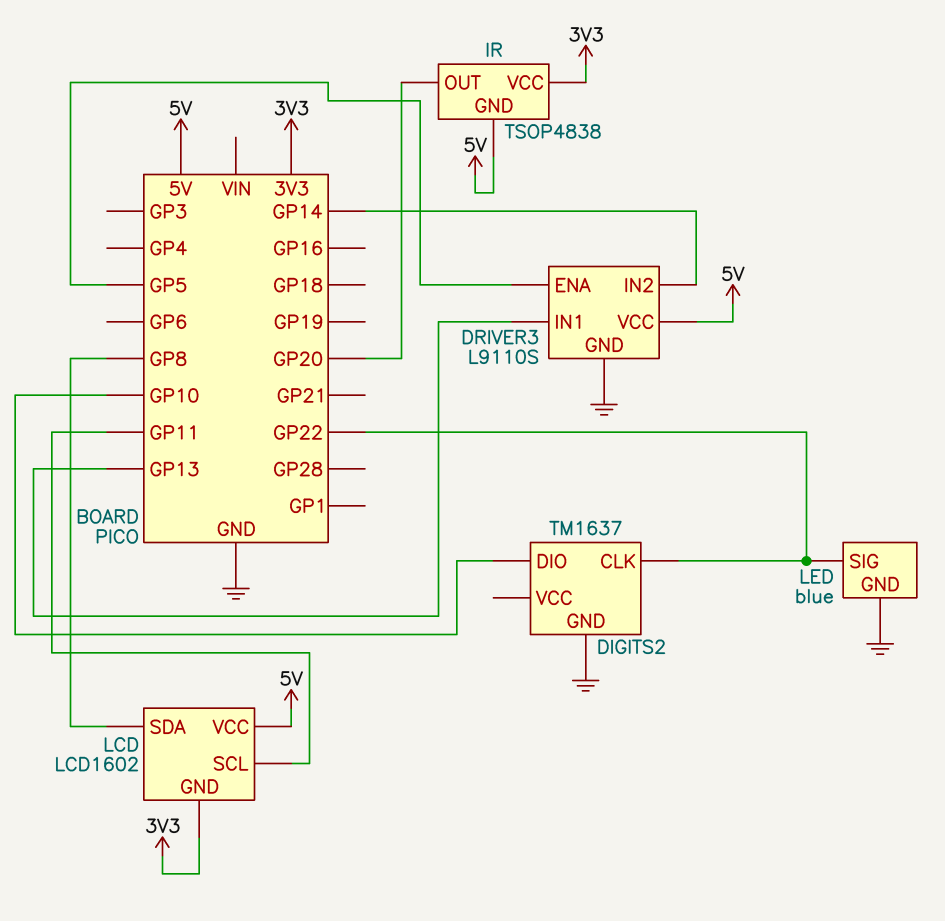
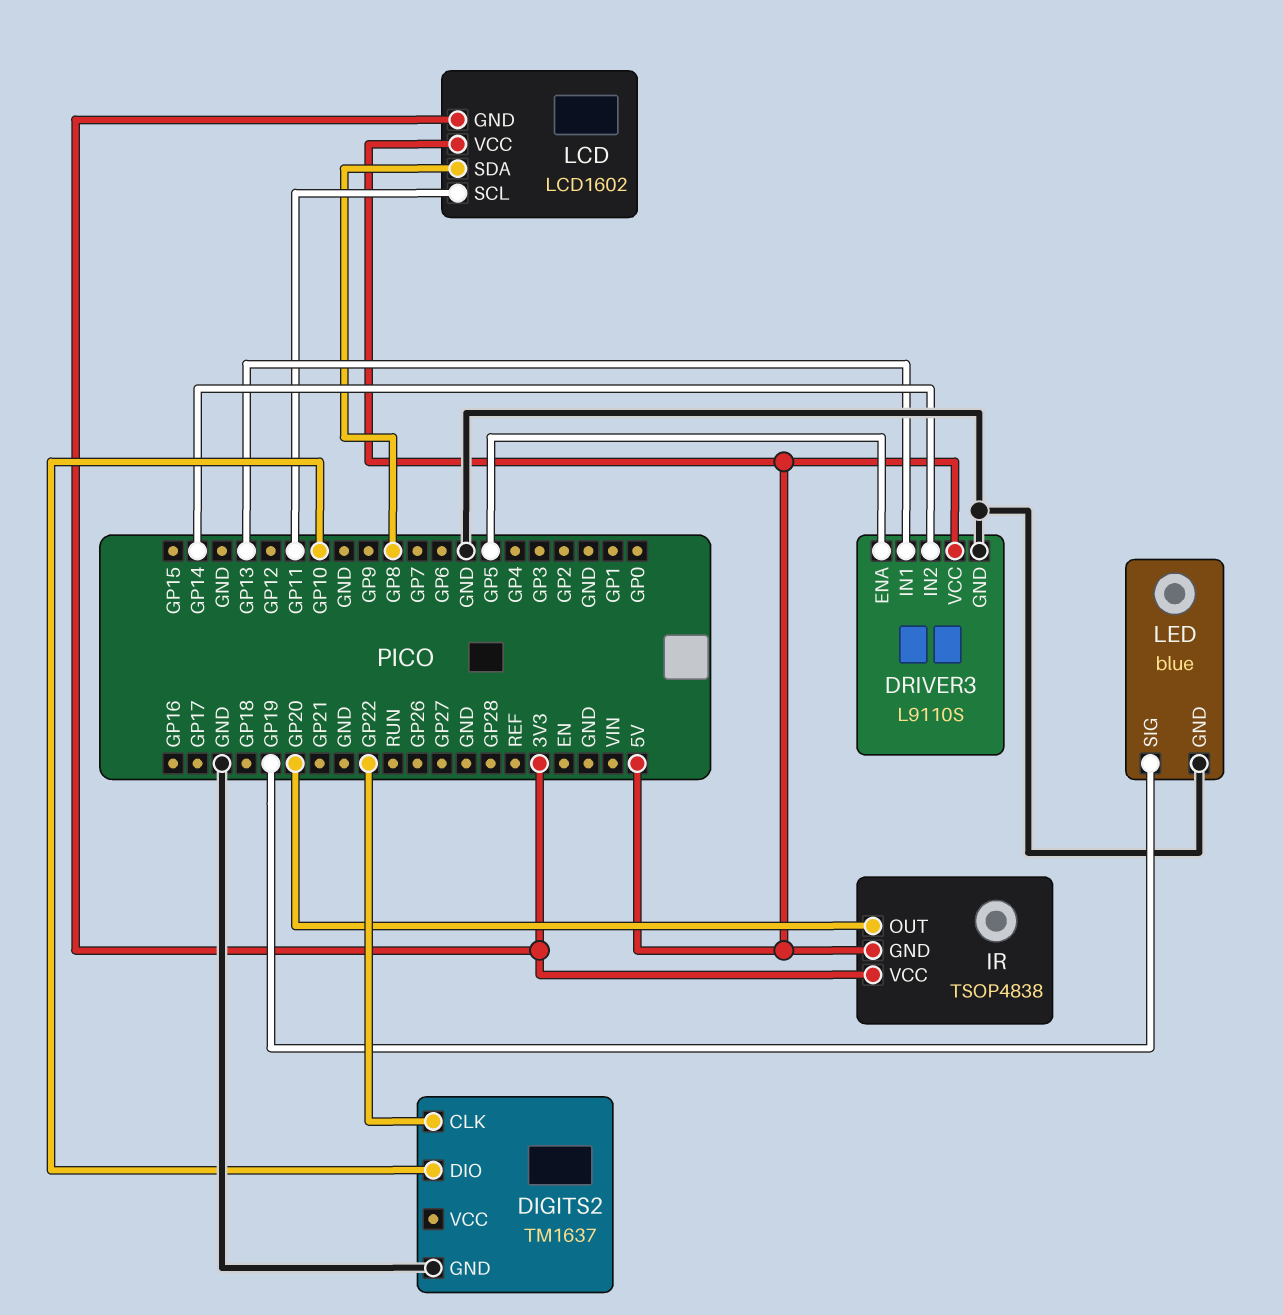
LED pin SIG: GP22 -> GP19

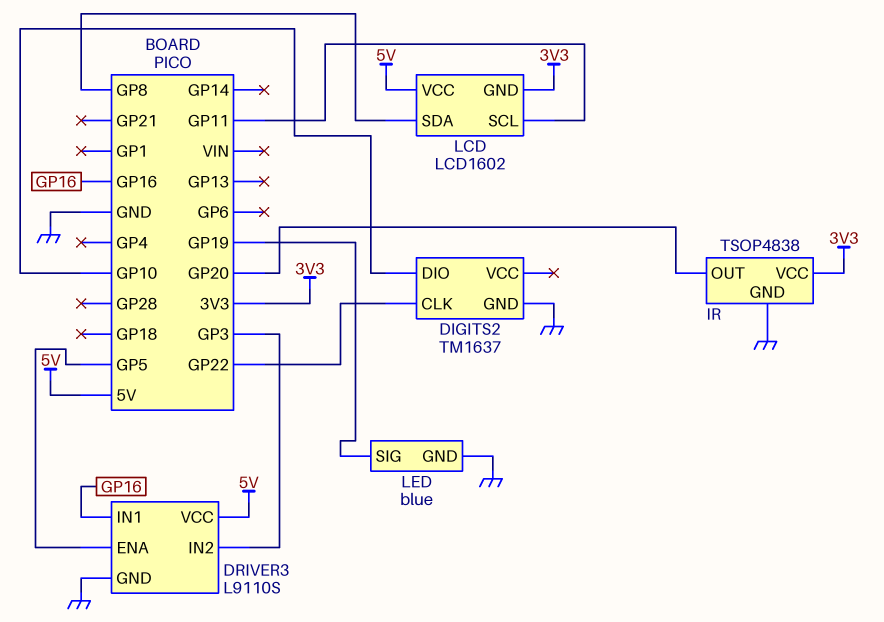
DRIVER3 pin IN1: GP13 -> GP16
DRIVER3 pin IN2: GP14 -> GP3
IR pin GND: 5V -> GND

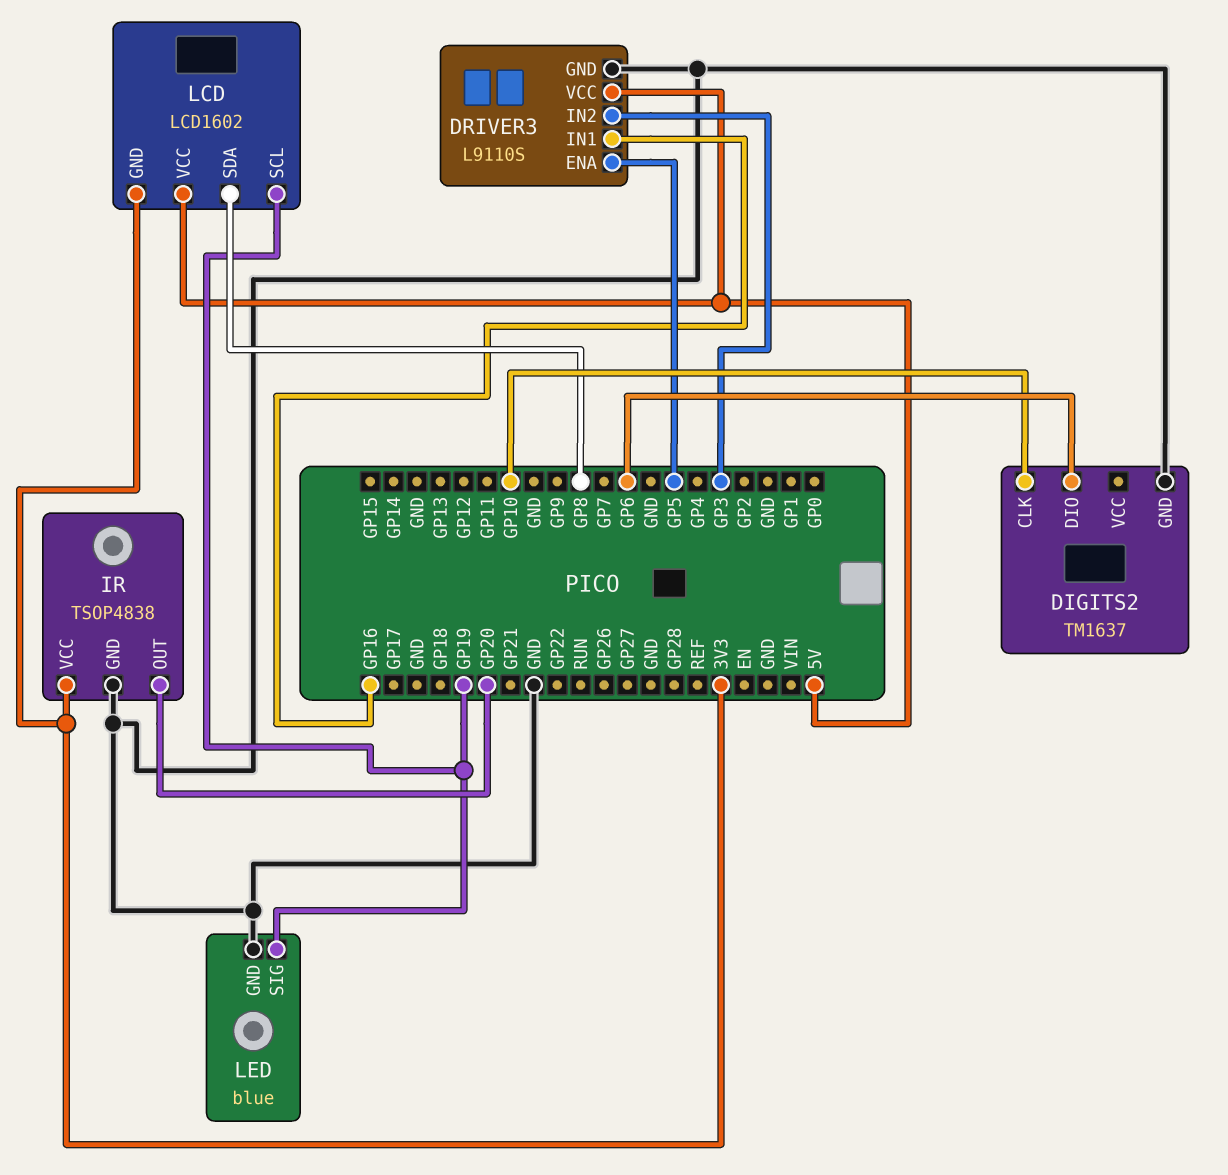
DIGITS2 pin CLK: GP22 -> GP10
DIGITS2 pin DIO: GP10 -> GP6
LCD pin SCL: GP11 -> GP19

